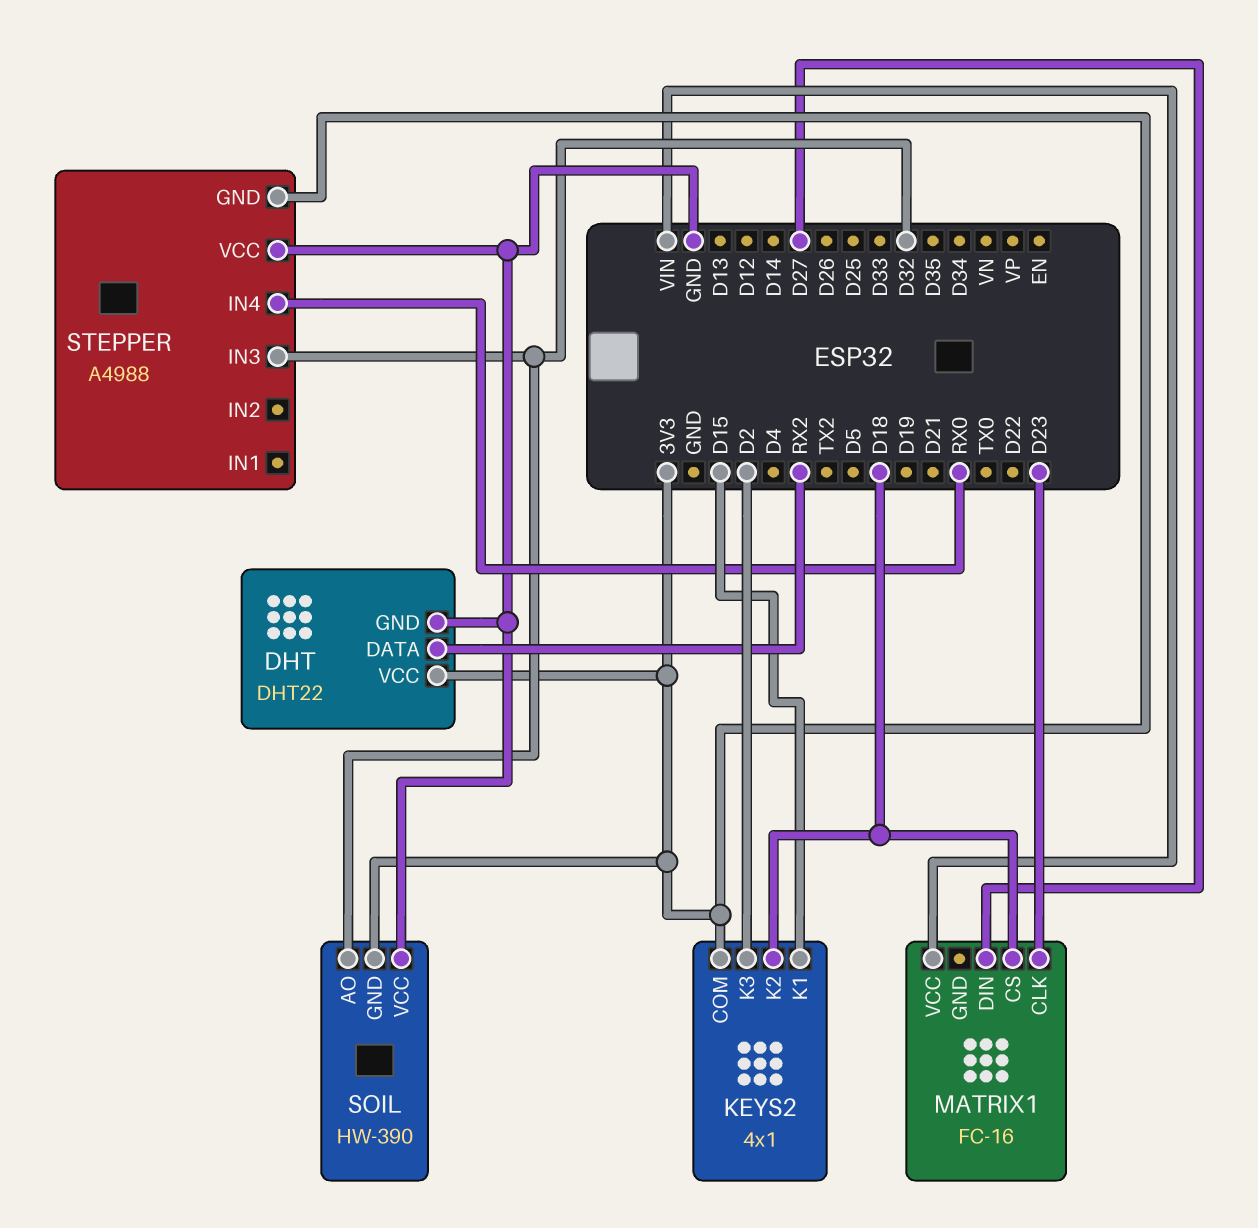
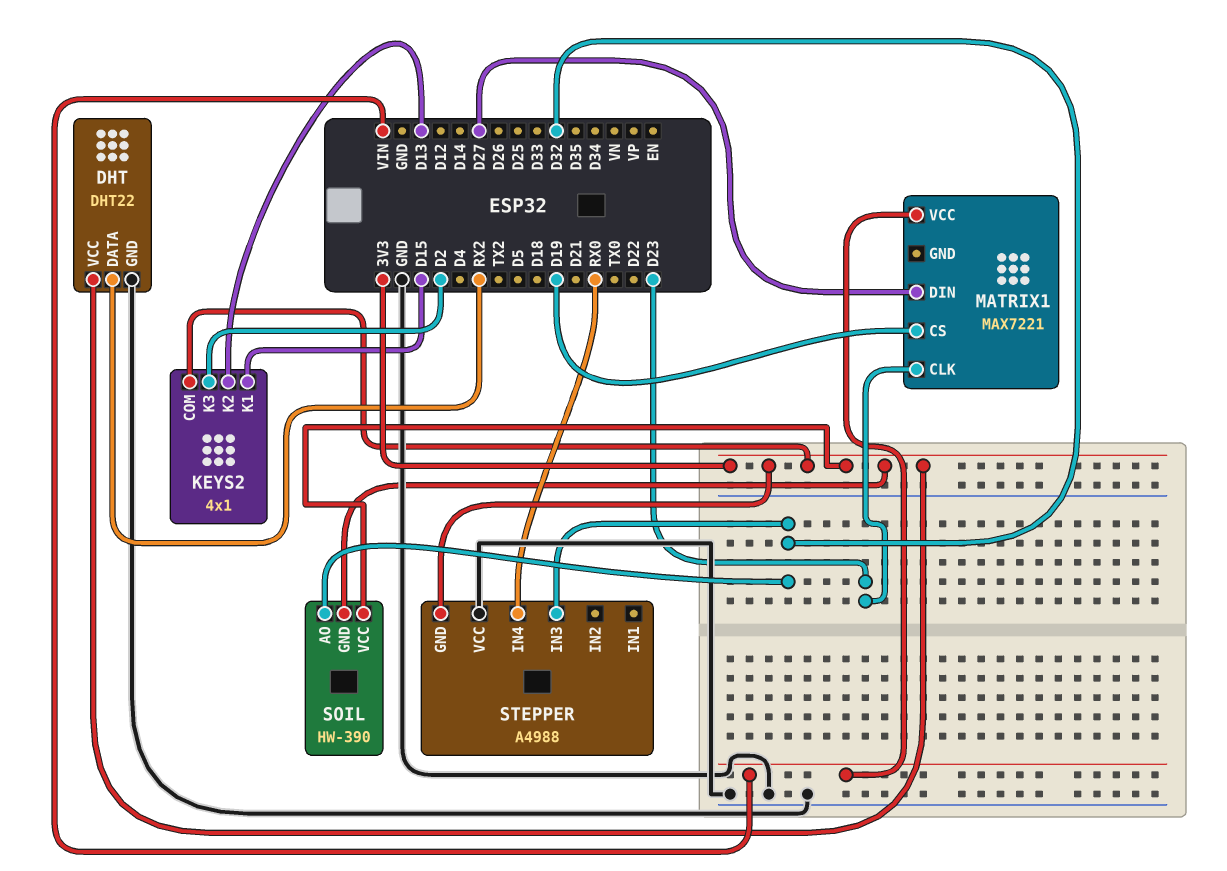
KEYS2 pin K2: D18 -> D13
MATRIX1: FC-16 -> MAX7221
MATRIX1 pin CS: D18 -> D19
SOIL pin VCC: GND -> 3V3

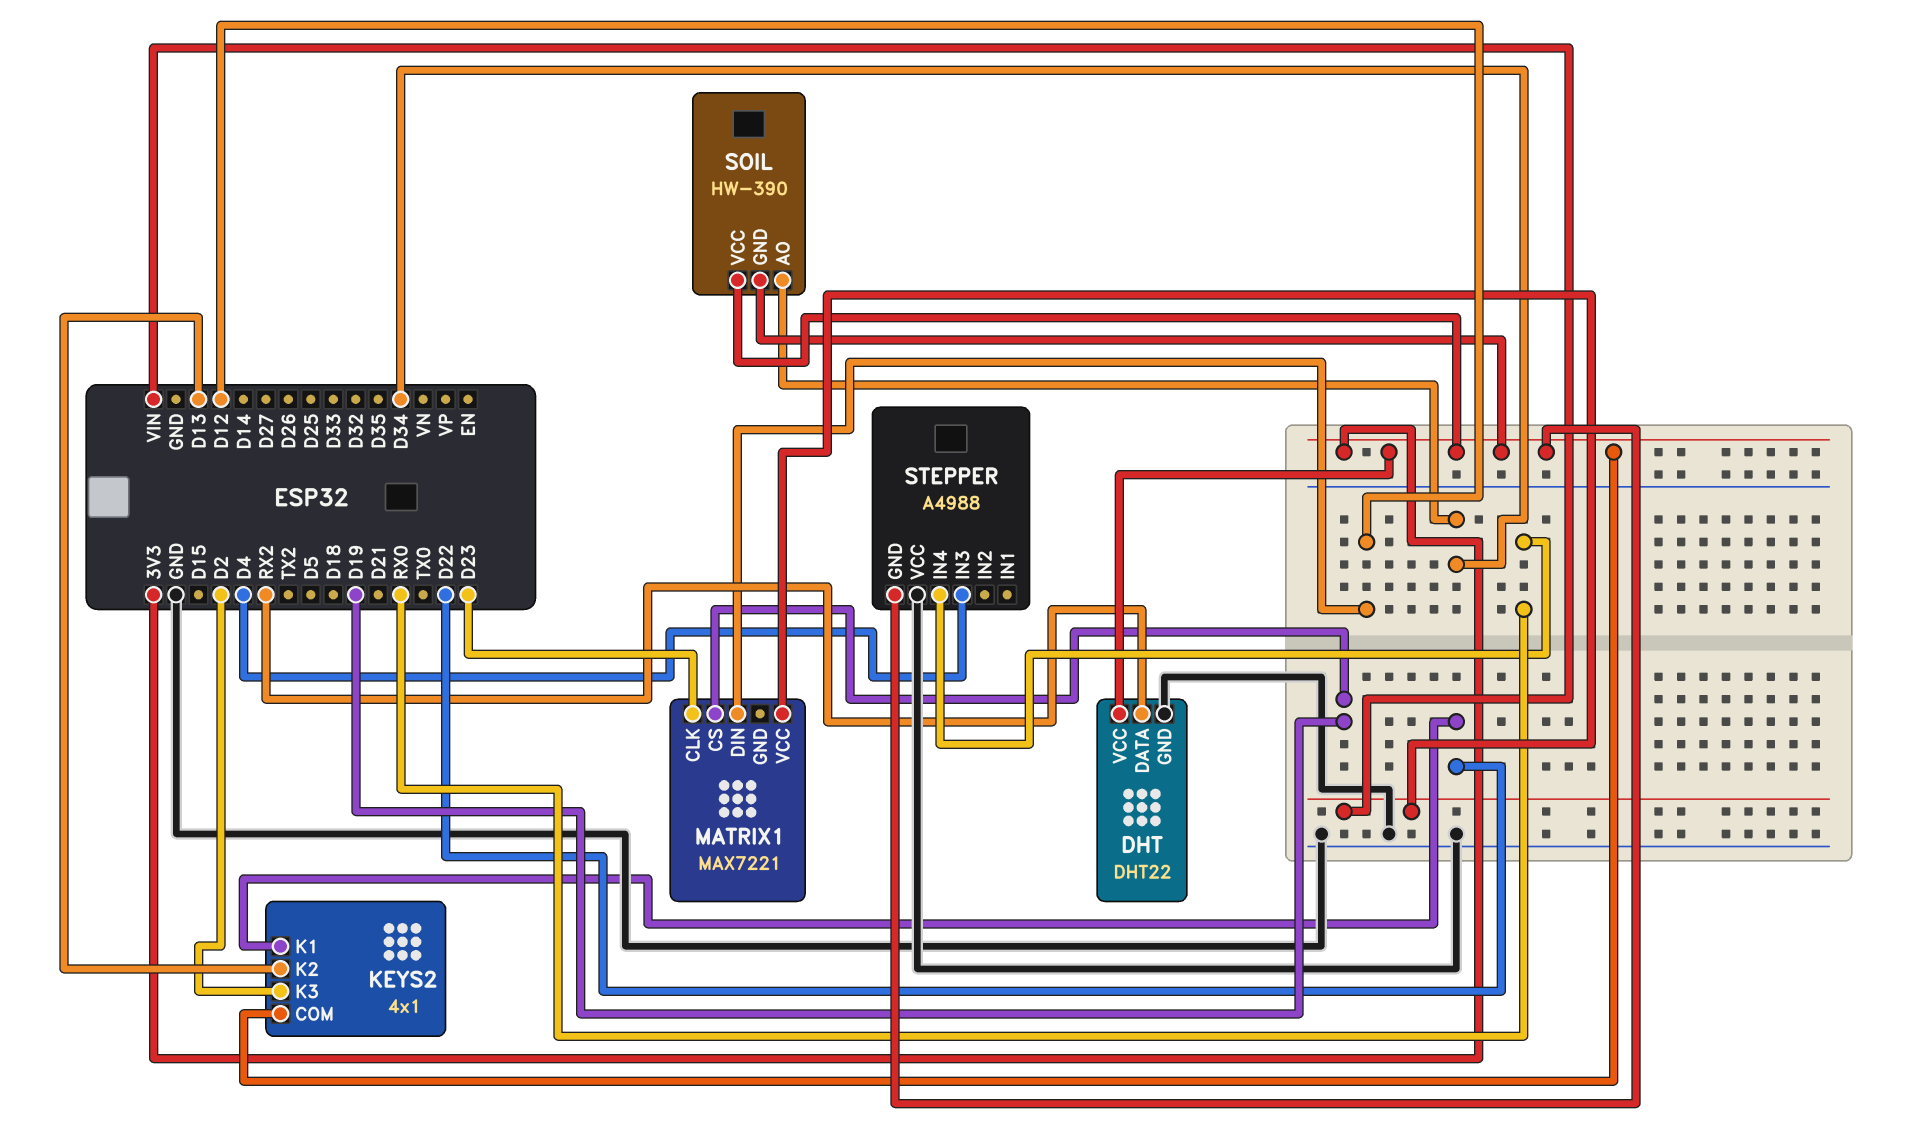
KEYS2 pin K1: D15 -> D22
MATRIX1 pin DIN: D27 -> D12
SOIL pin AO: D32 -> D34
STEPPER pin IN3: D32 -> D4

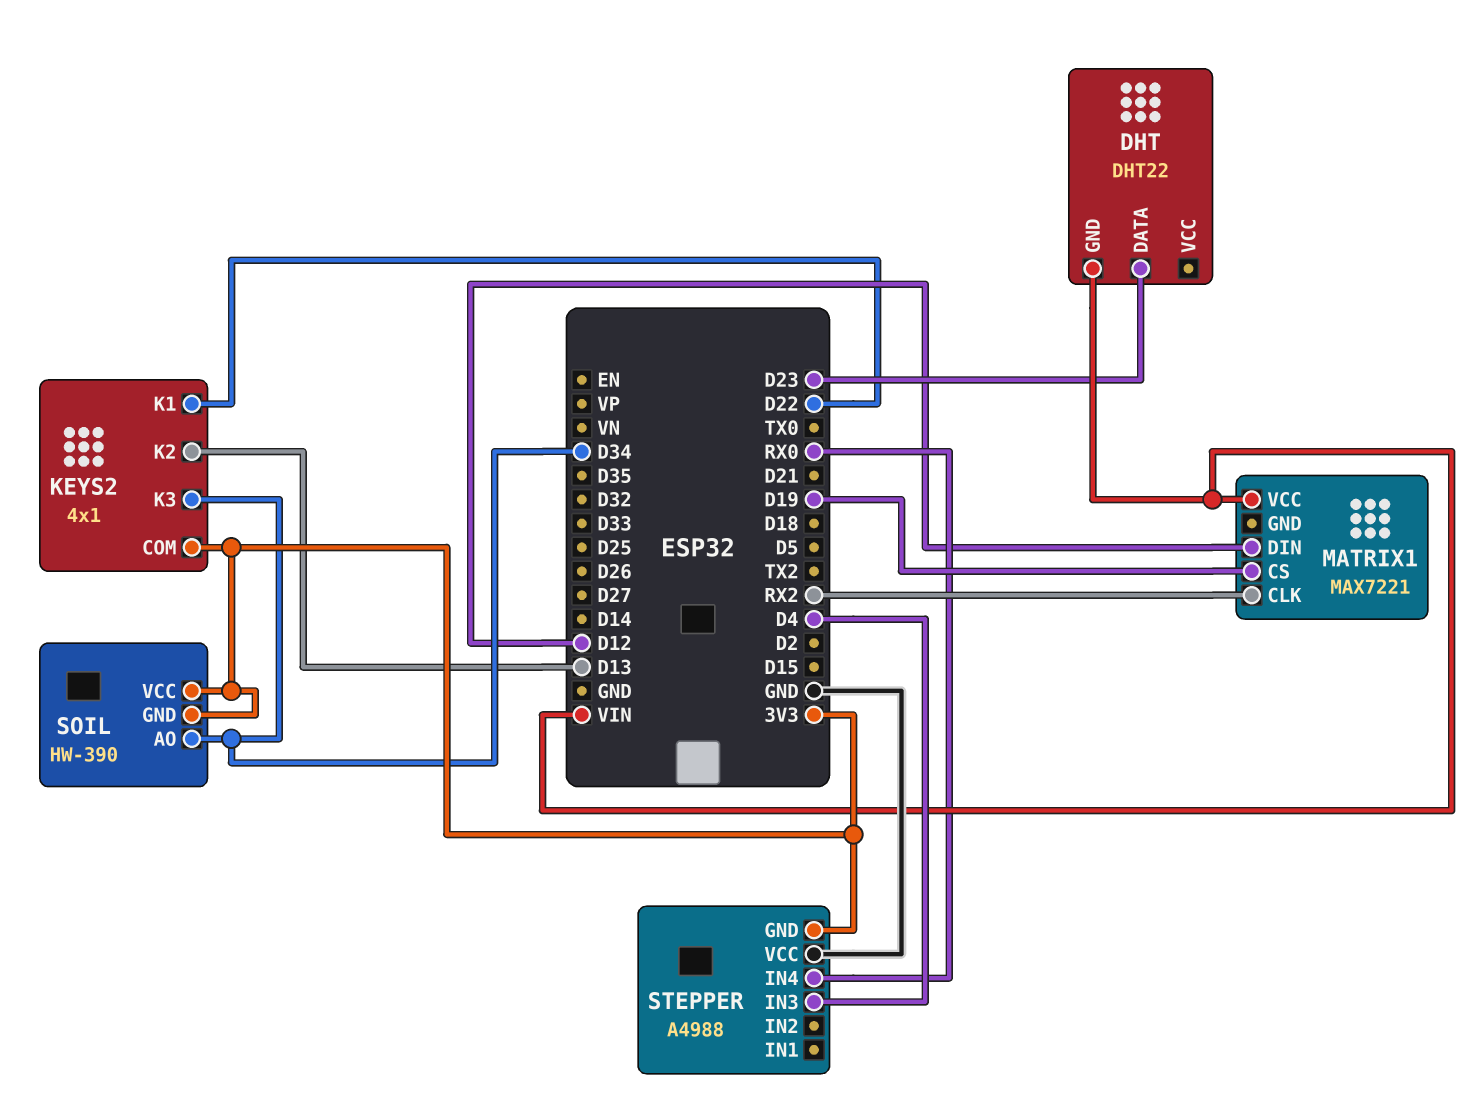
DHT pin DATA: RX2 -> D23
DHT pin GND: GND -> VIN
DHT pin VCC: 3V3 -> none
KEYS2 pin K3: D2 -> D34
MATRIX1 pin CLK: D23 -> RX2

